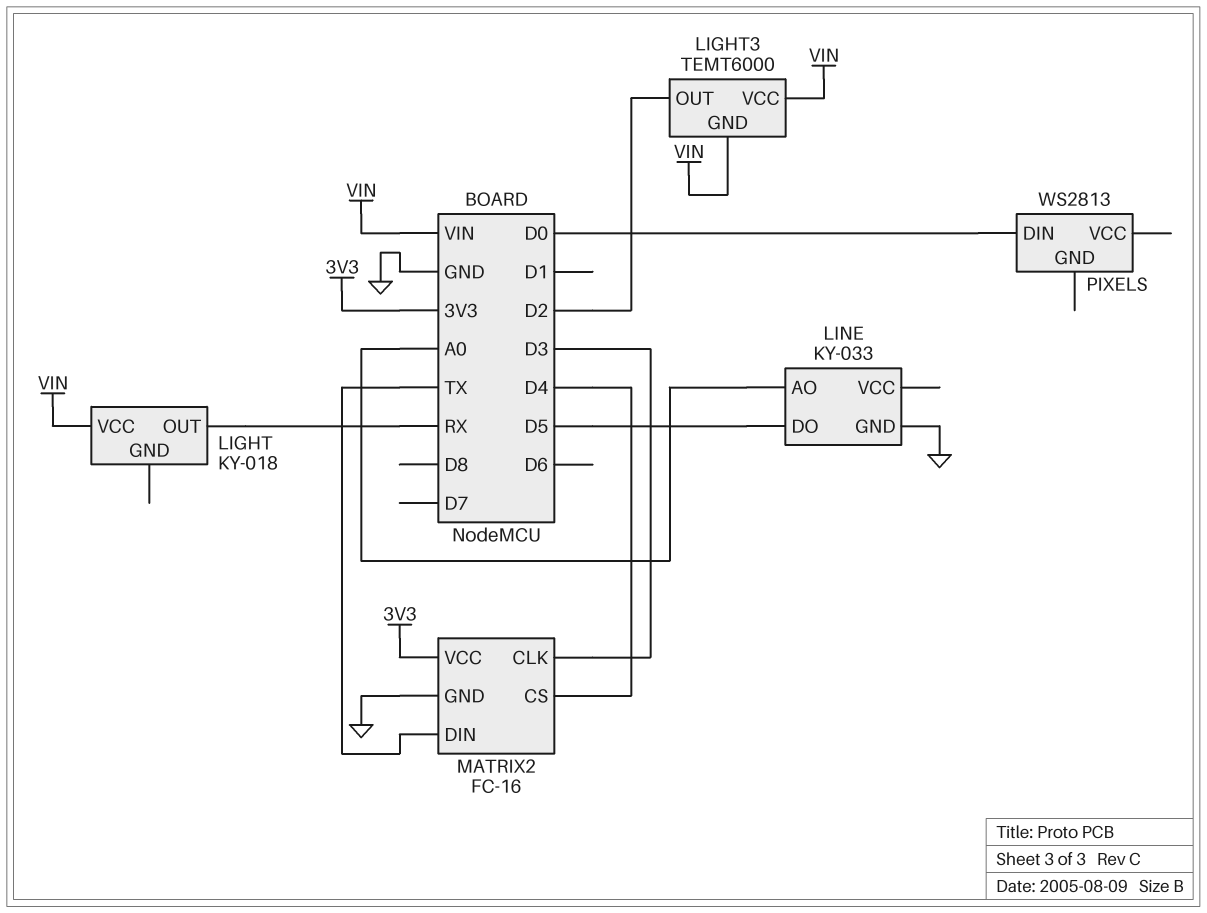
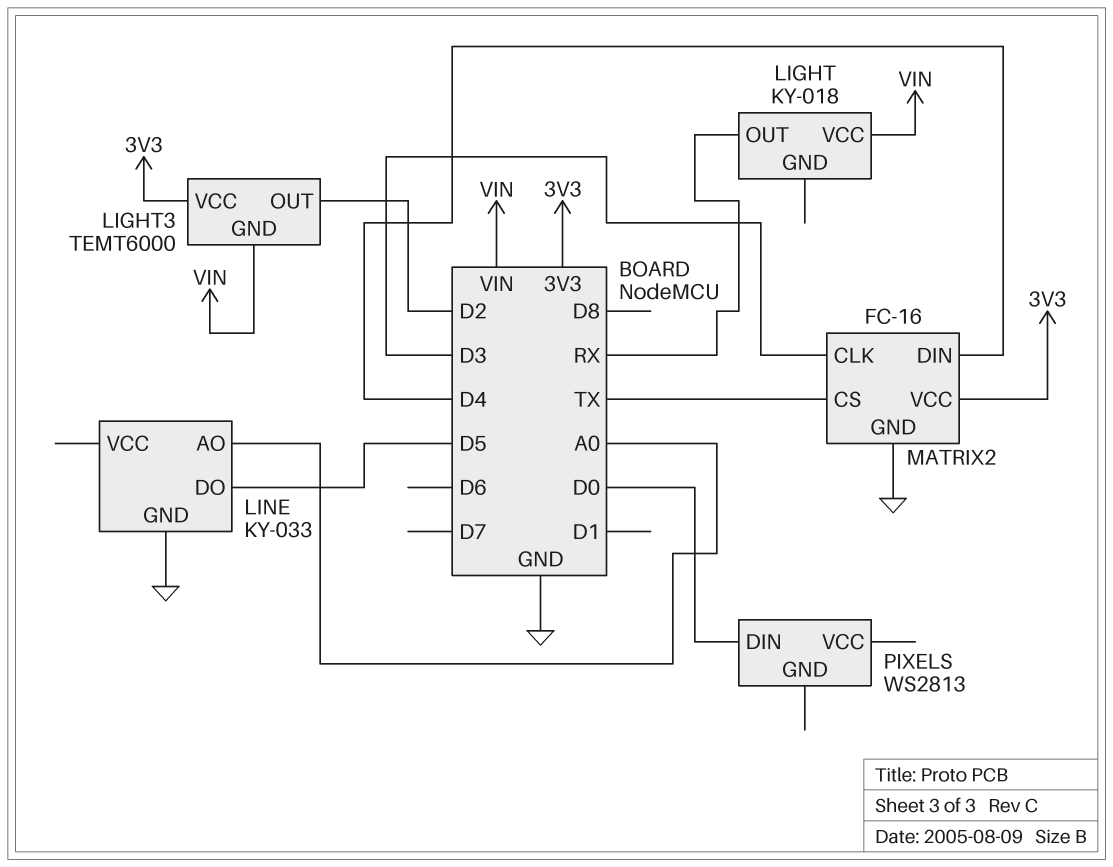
LIGHT3 pin VCC: VIN -> 3V3
MATRIX2 pin CS: D4 -> TX
MATRIX2 pin DIN: TX -> D4

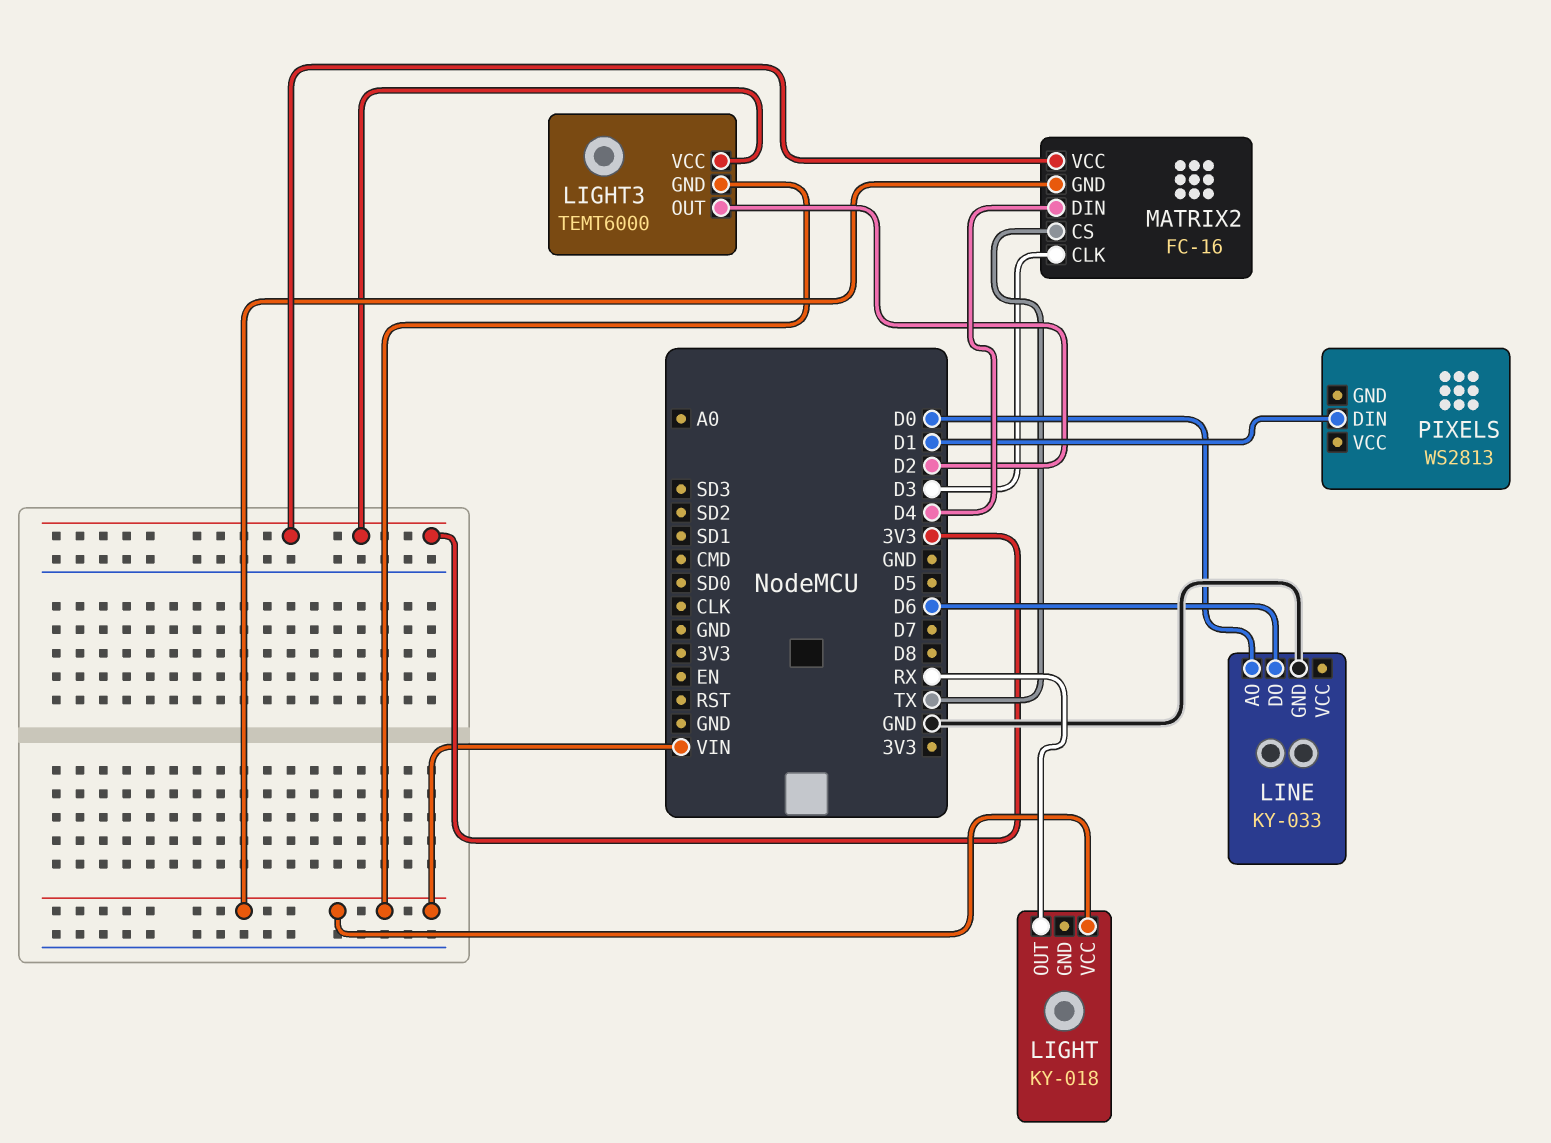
LINE pin AO: A0 -> D0
LINE pin DO: D5 -> D6
MATRIX2 pin GND: GND -> VIN
PIXELS pin DIN: D0 -> D1

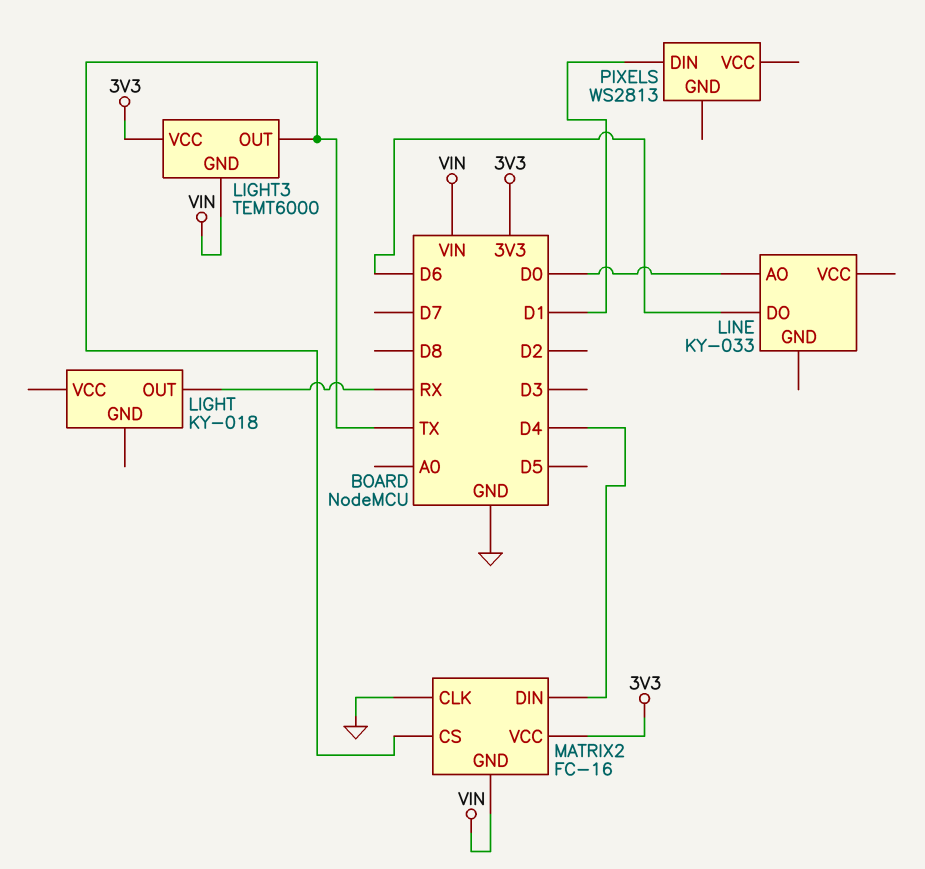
LIGHT pin VCC: VIN -> none
LIGHT3 pin OUT: D2 -> TX
LINE pin GND: GND -> none
MATRIX2 pin CLK: D3 -> GND

